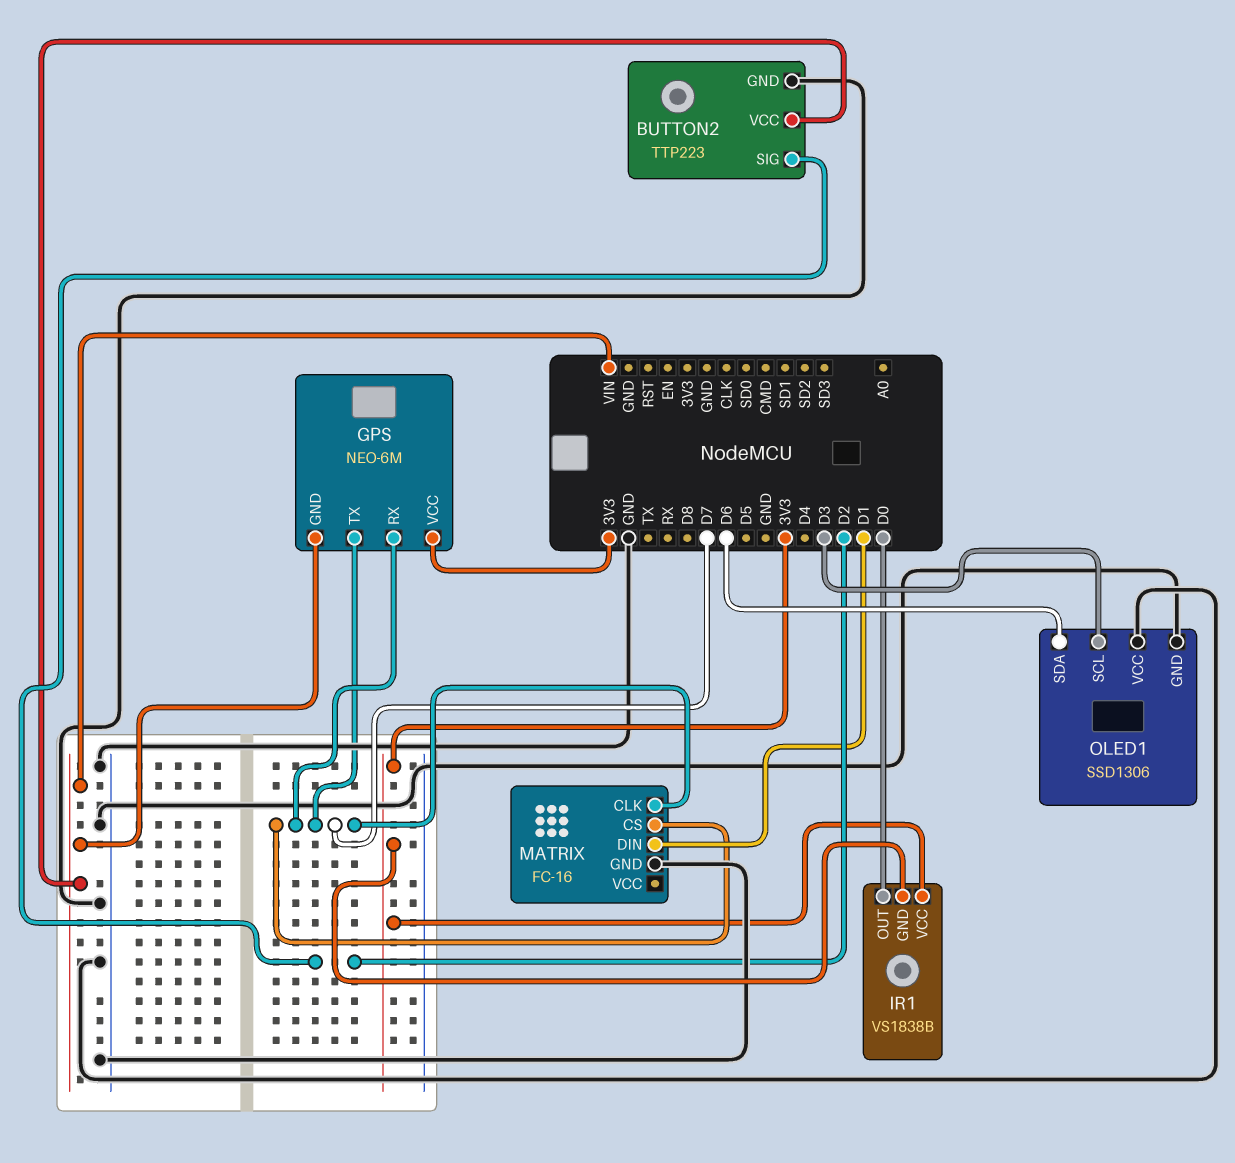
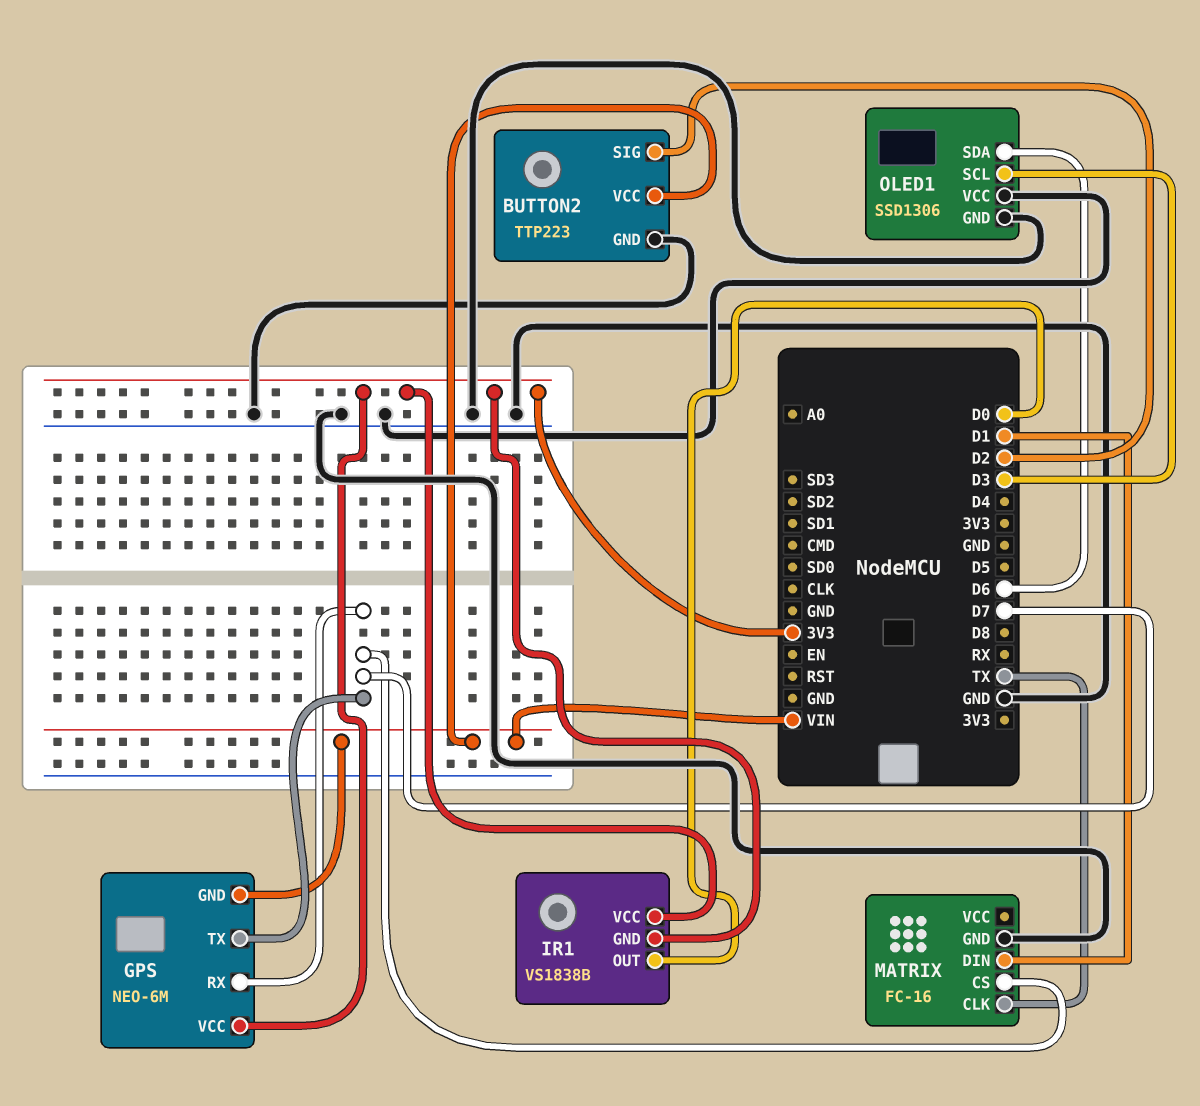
MATRIX pin CLK: D7 -> TX

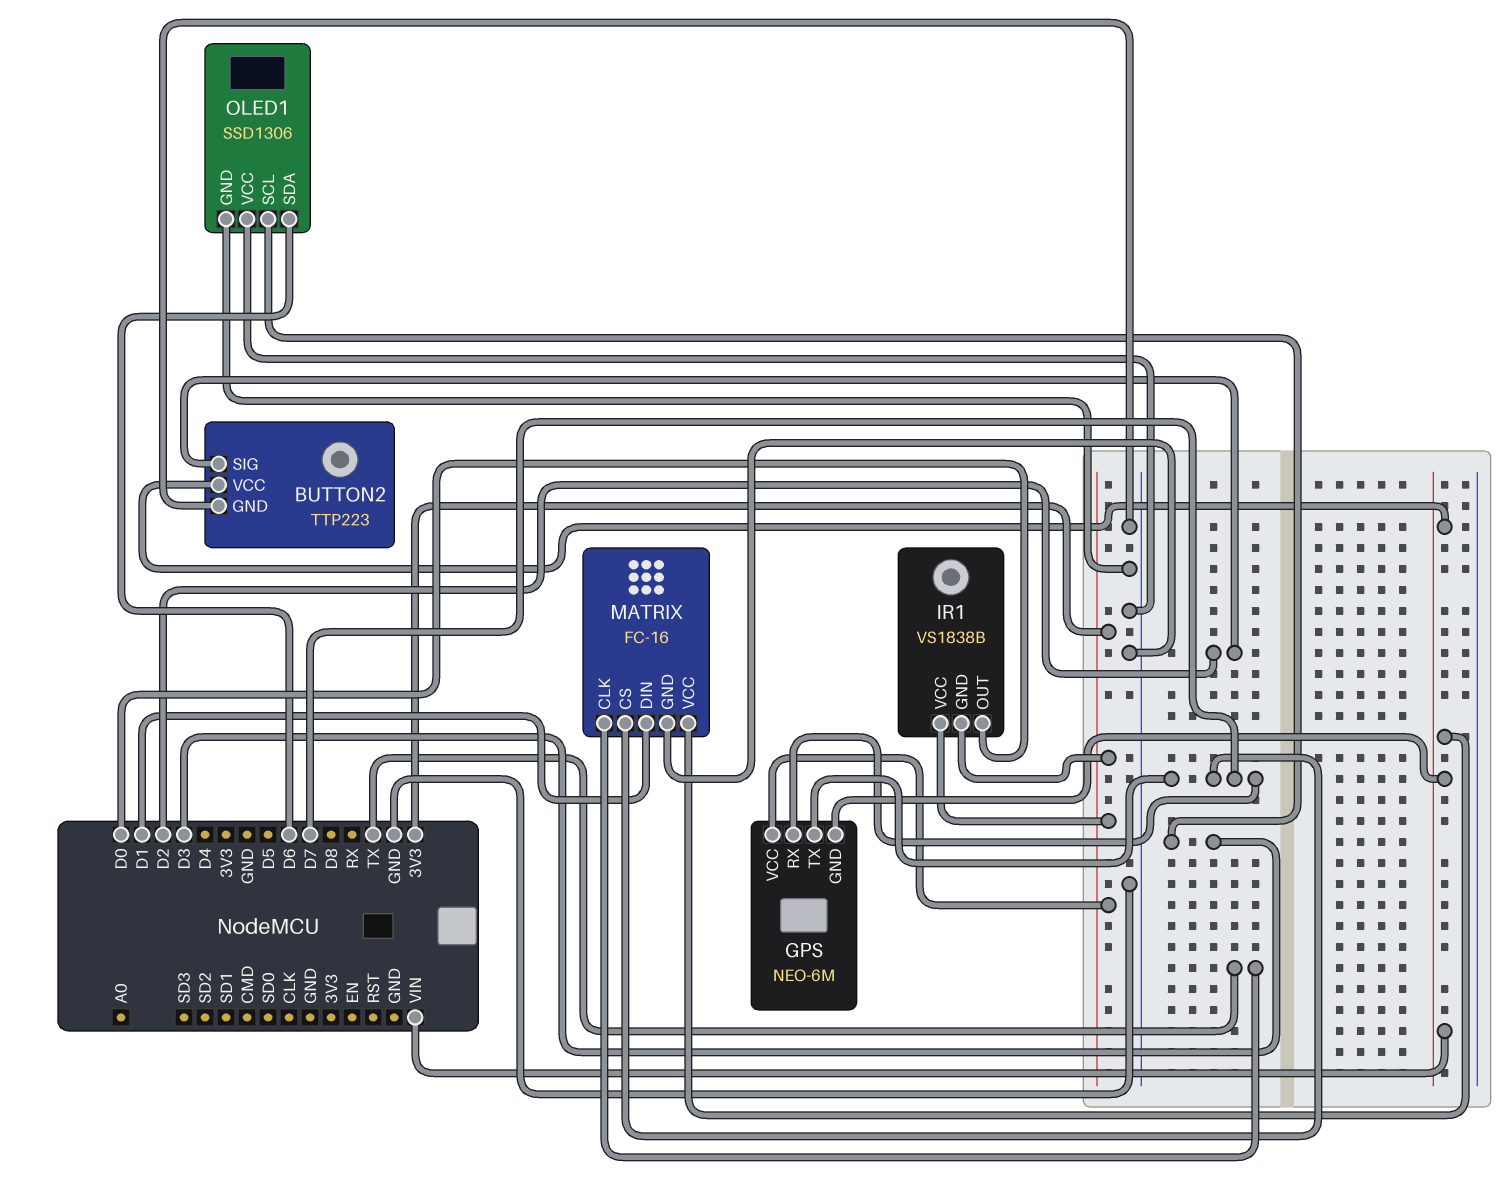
MATRIX pin VCC: none -> VIN

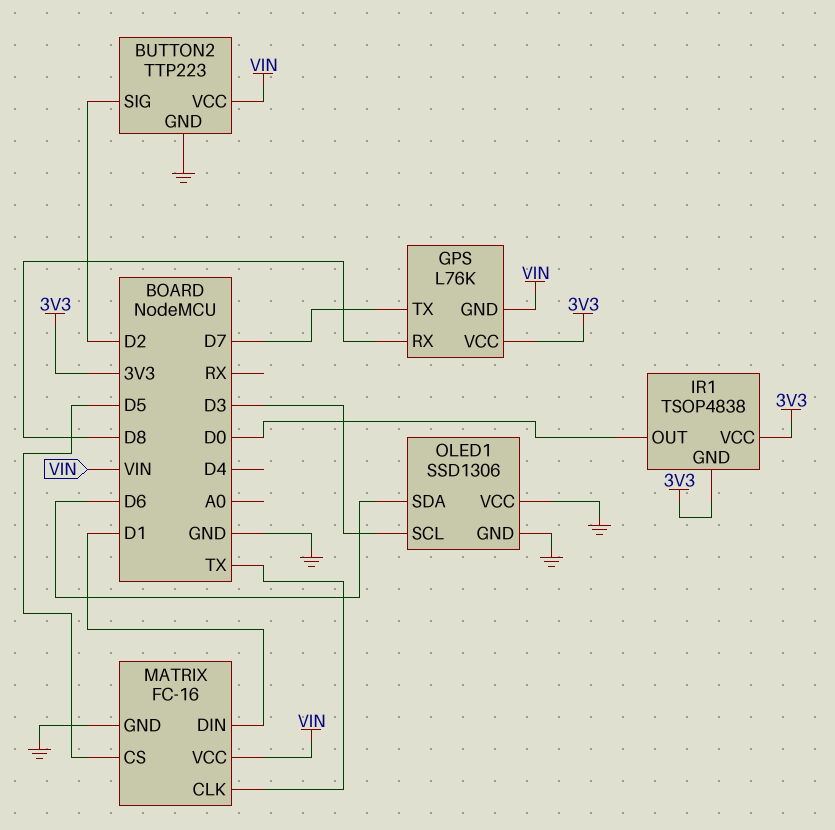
GPS: NEO-6M -> L76K
GPS pin RX: D7 -> D8
IR1: VS1838B -> TSOP4838
MATRIX pin CS: D7 -> D5

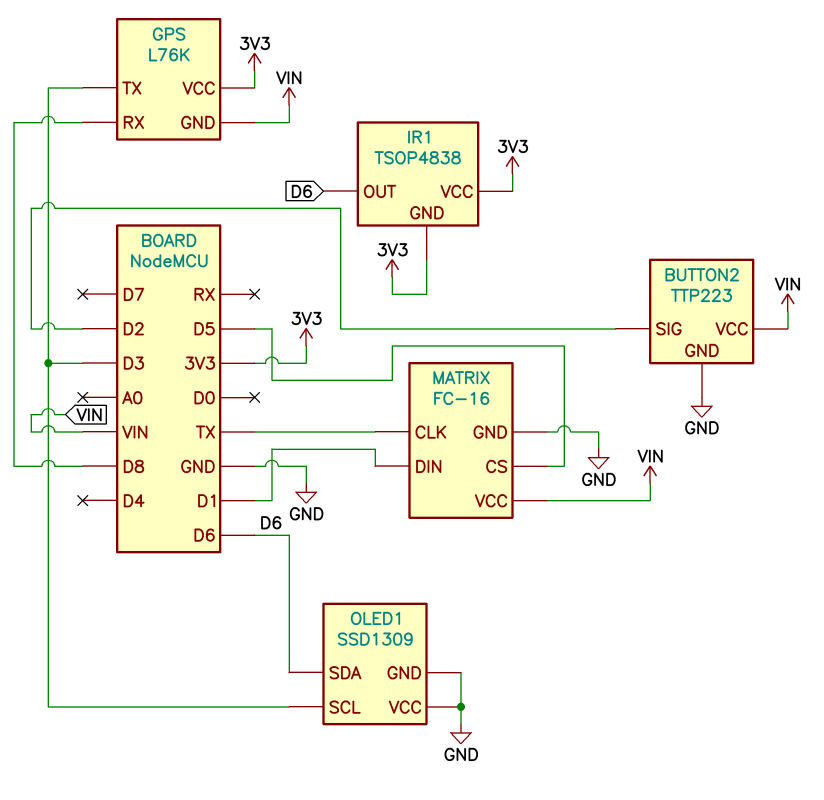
GPS pin TX: D7 -> D3
IR1 pin OUT: D0 -> D6
OLED1: SSD1306 -> SSD1309

